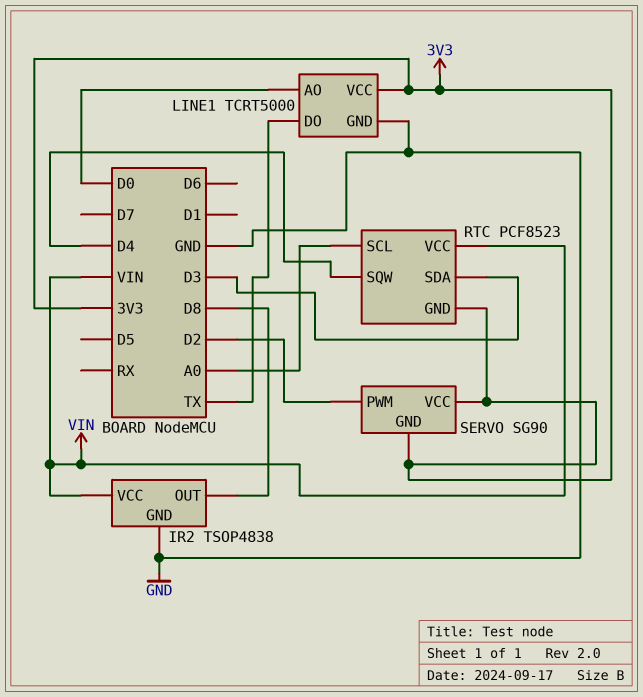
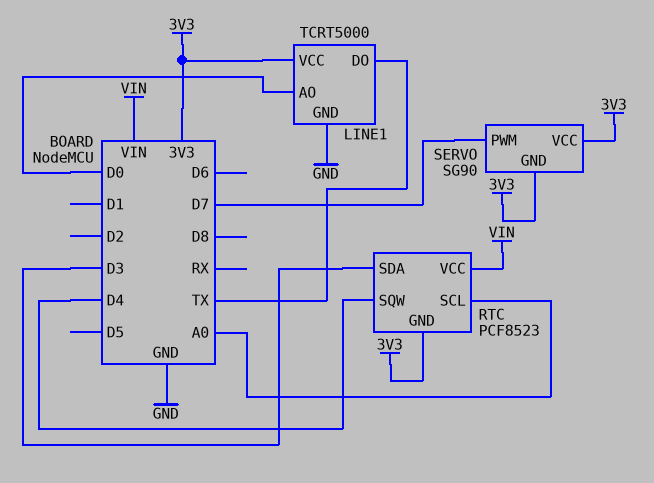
IR2: TSOP4838 -> none
IR2 pin GND: GND -> none
IR2 pin OUT: D8 -> none
IR2 pin VCC: VIN -> none
SERVO pin PWM: D2 -> D7

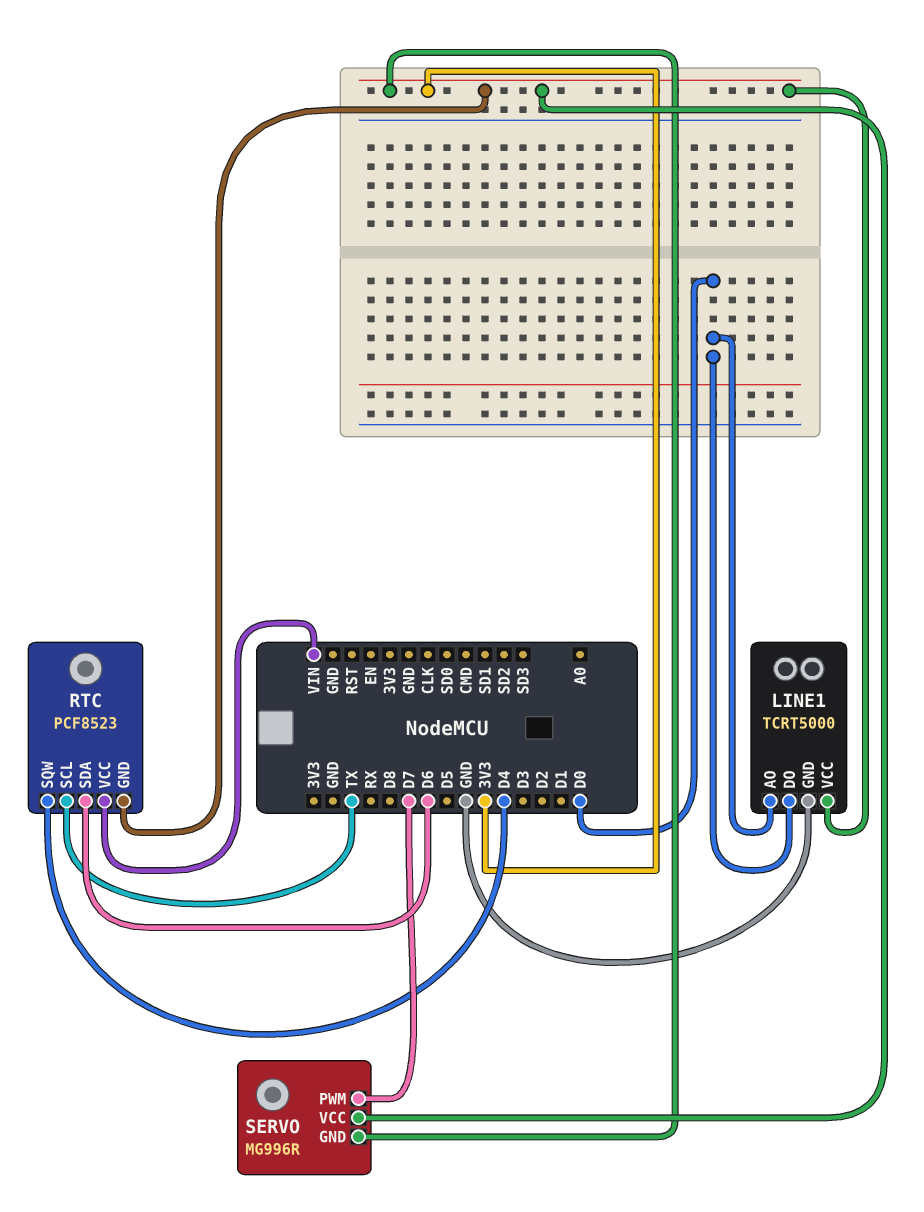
LINE1 pin DO: TX -> D0
RTC pin SCL: A0 -> TX
RTC pin SDA: D3 -> D6
SERVO: SG90 -> MG996R

